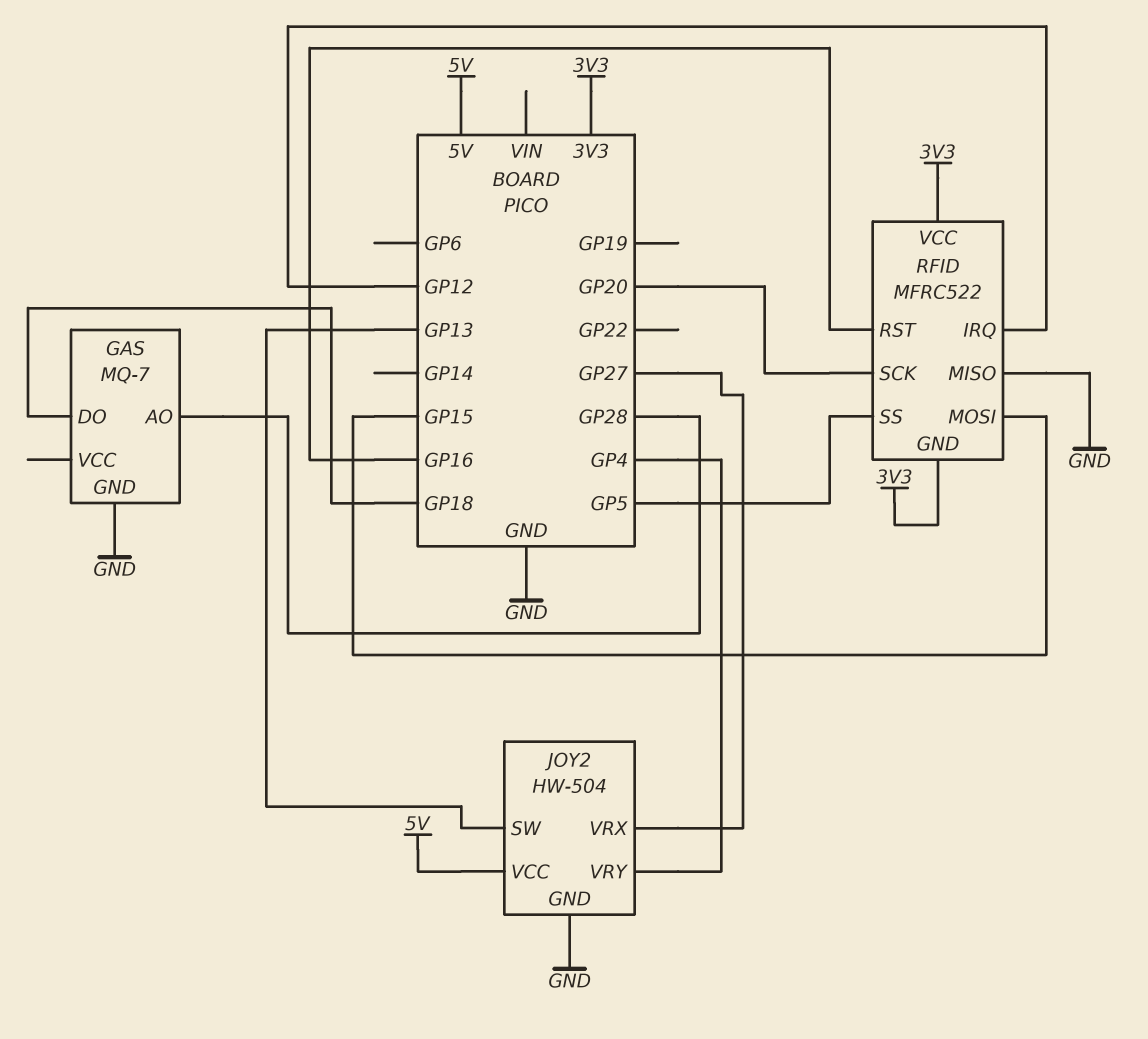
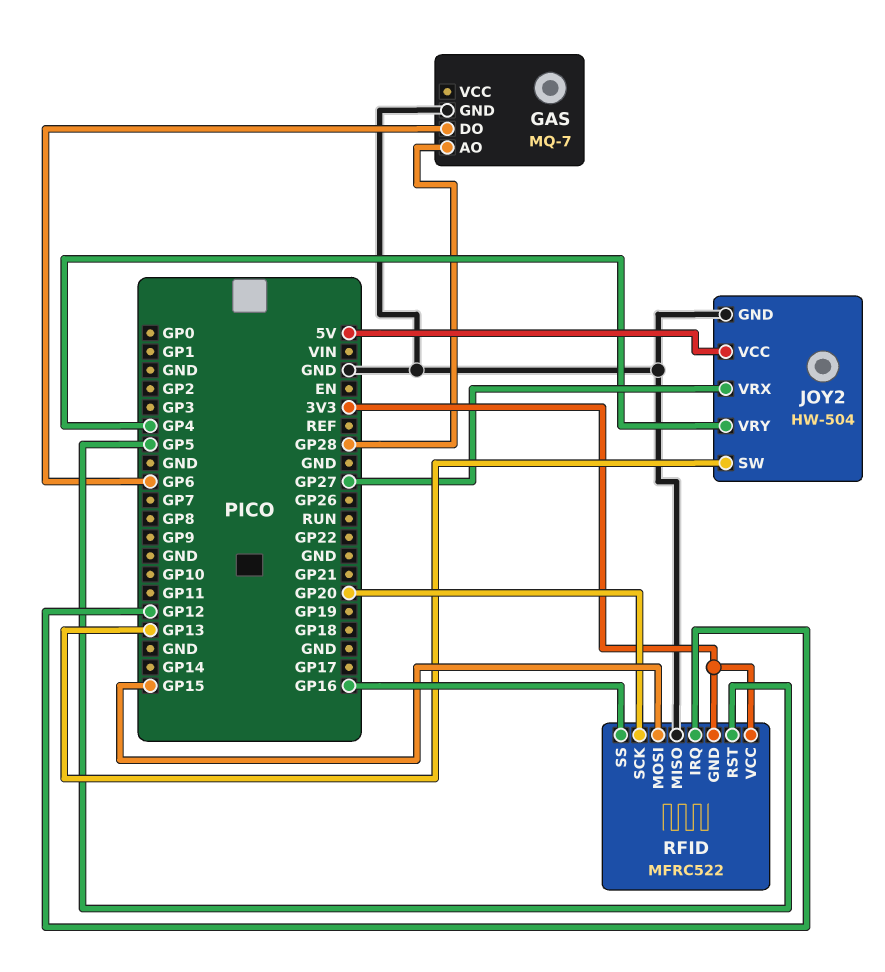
GAS pin DO: GP18 -> GP6
RFID pin RST: GP16 -> GP5
RFID pin SS: GP5 -> GP16

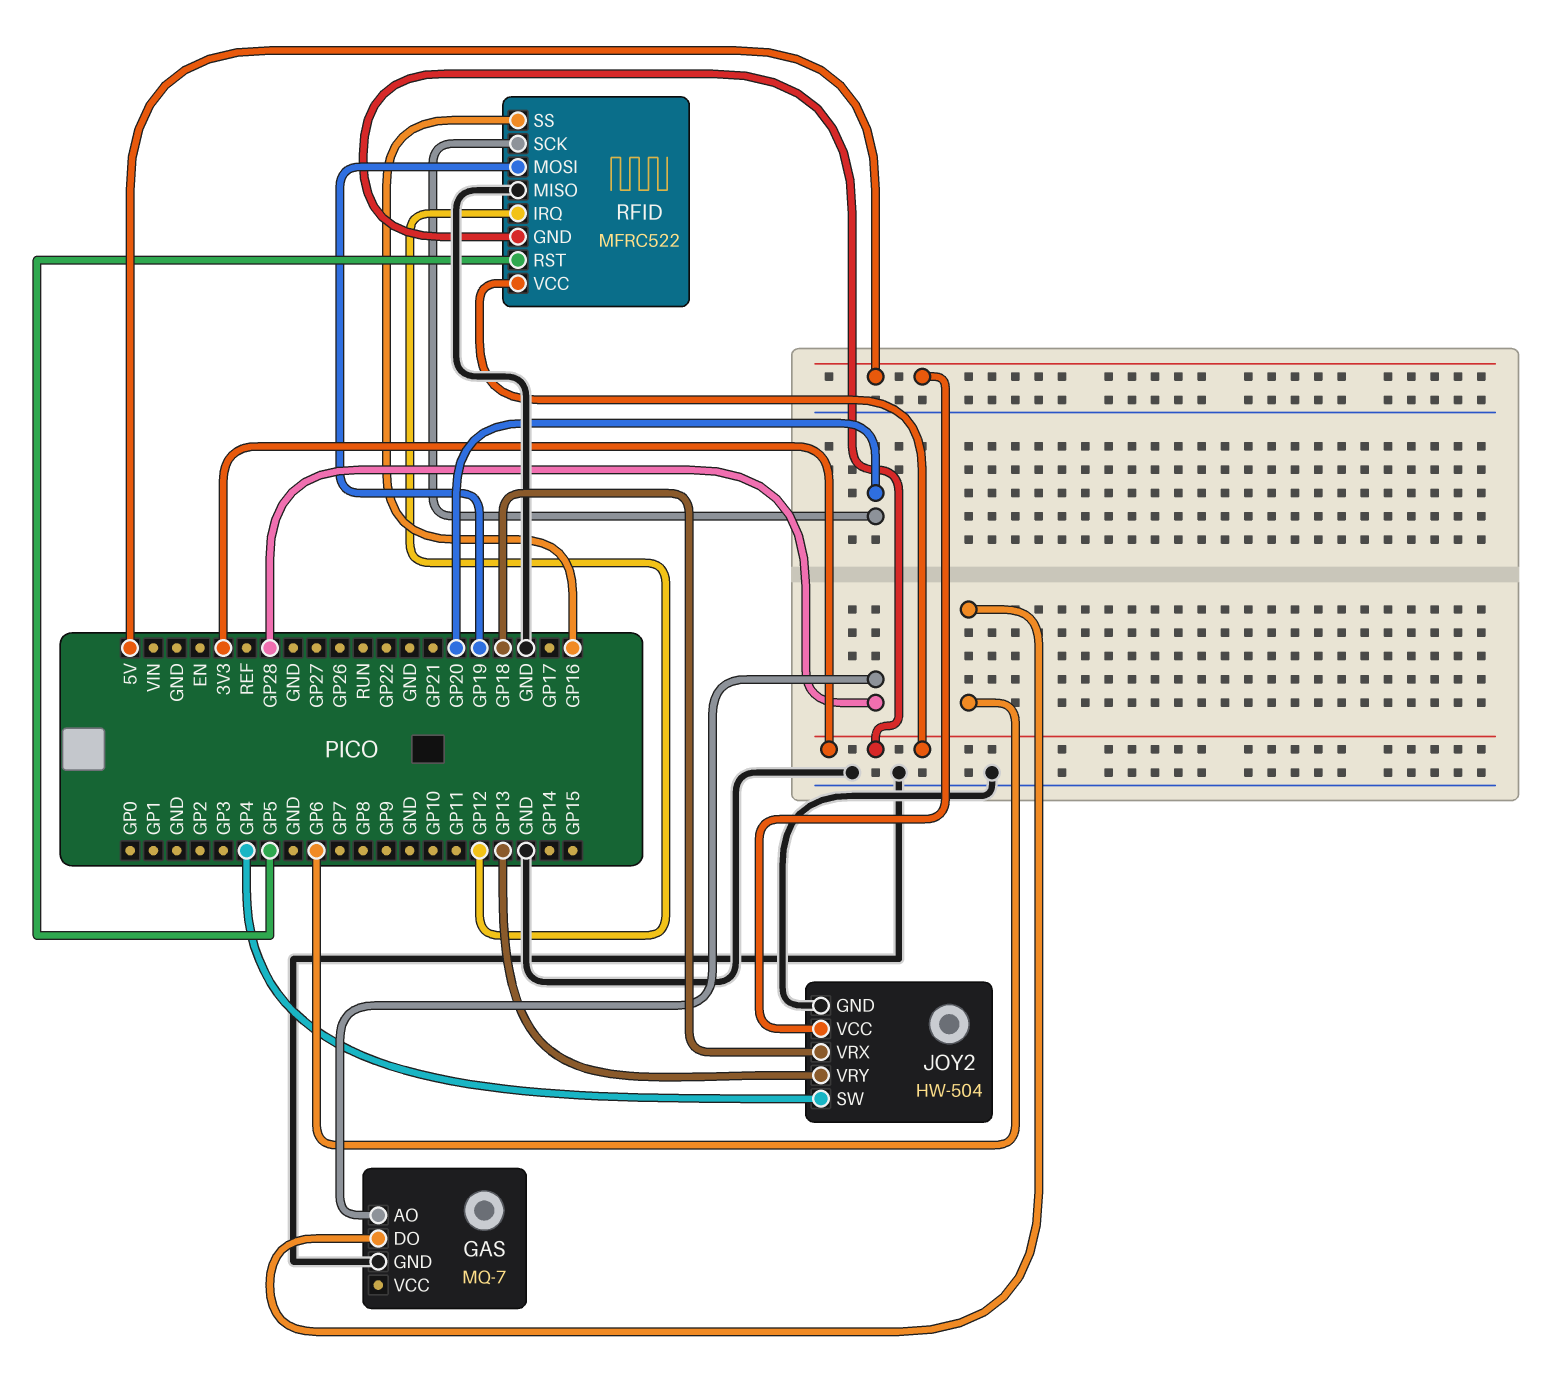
JOY2 pin SW: GP13 -> GP4
JOY2 pin VRX: GP27 -> GP18
JOY2 pin VRY: GP4 -> GP13
RFID pin MOSI: GP15 -> GP19

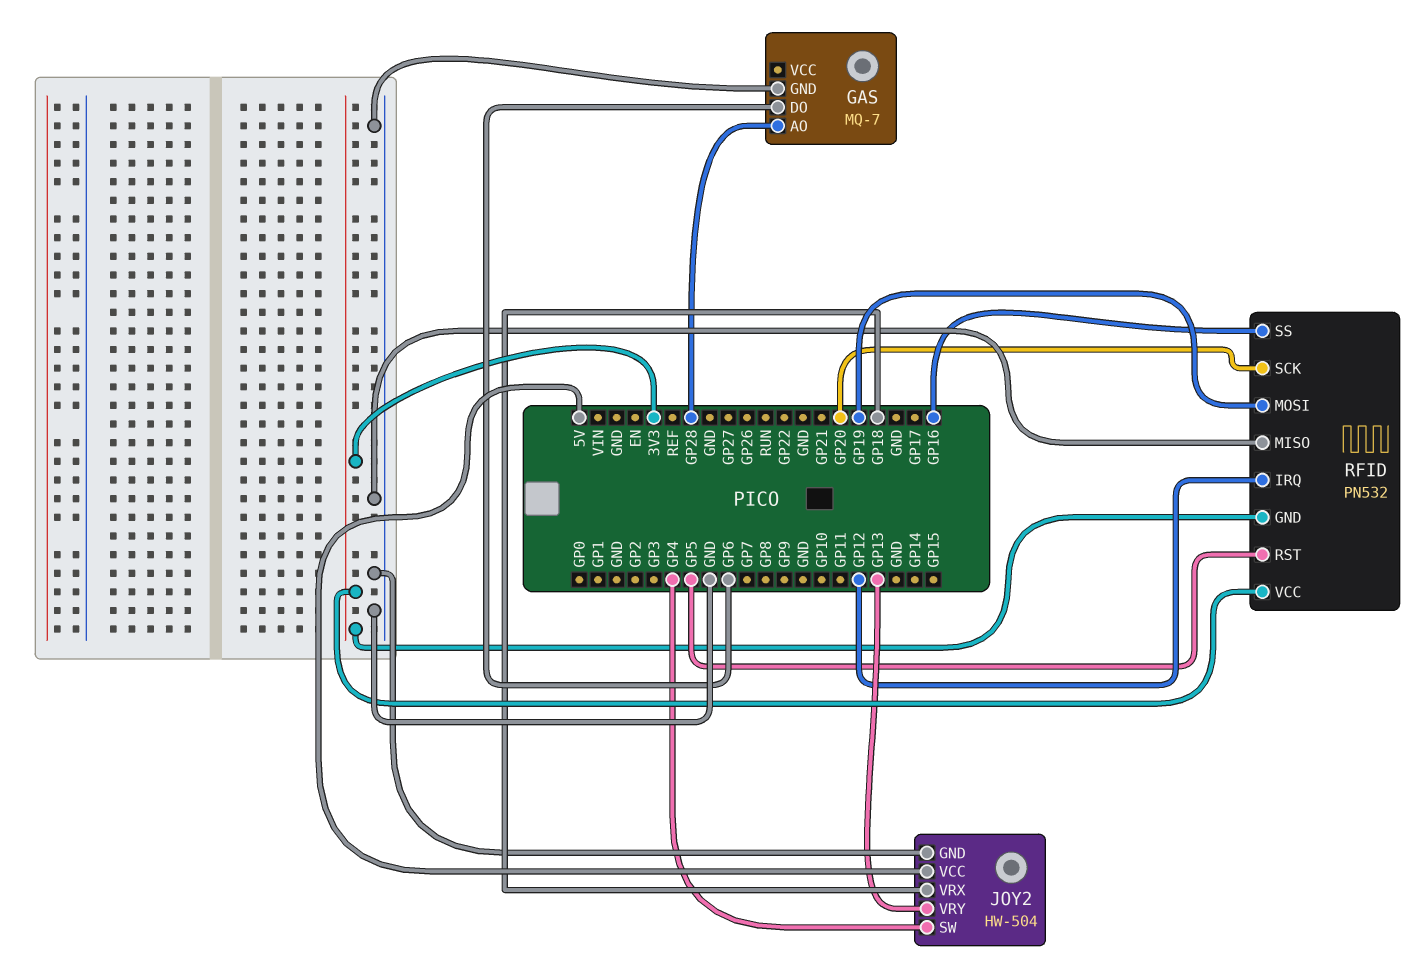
RFID: MFRC522 -> PN532

